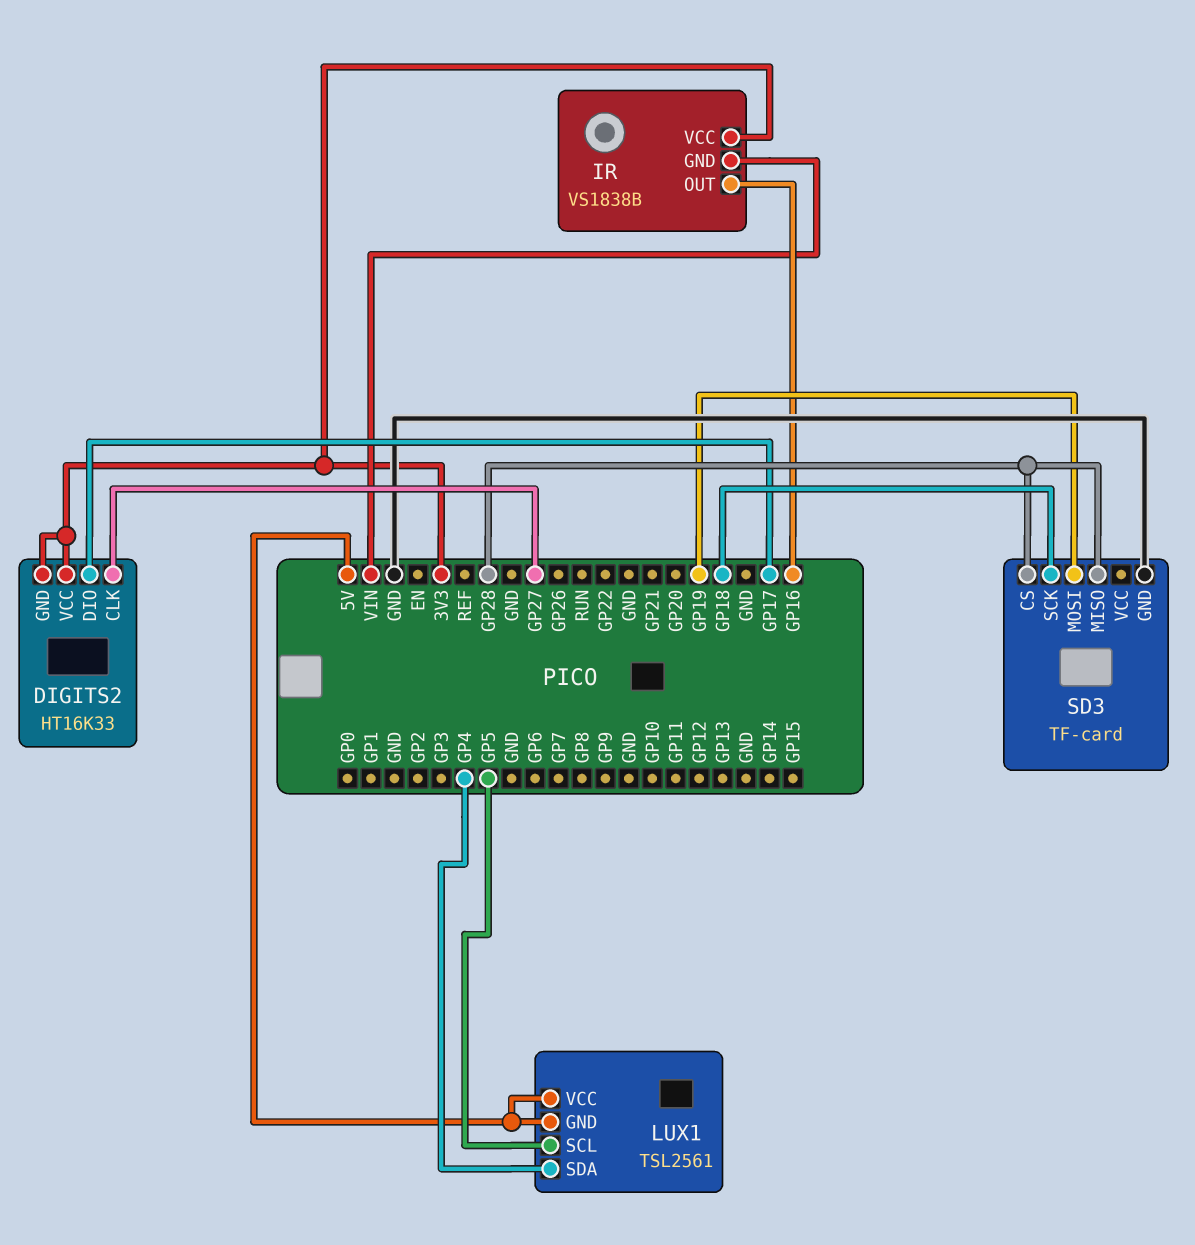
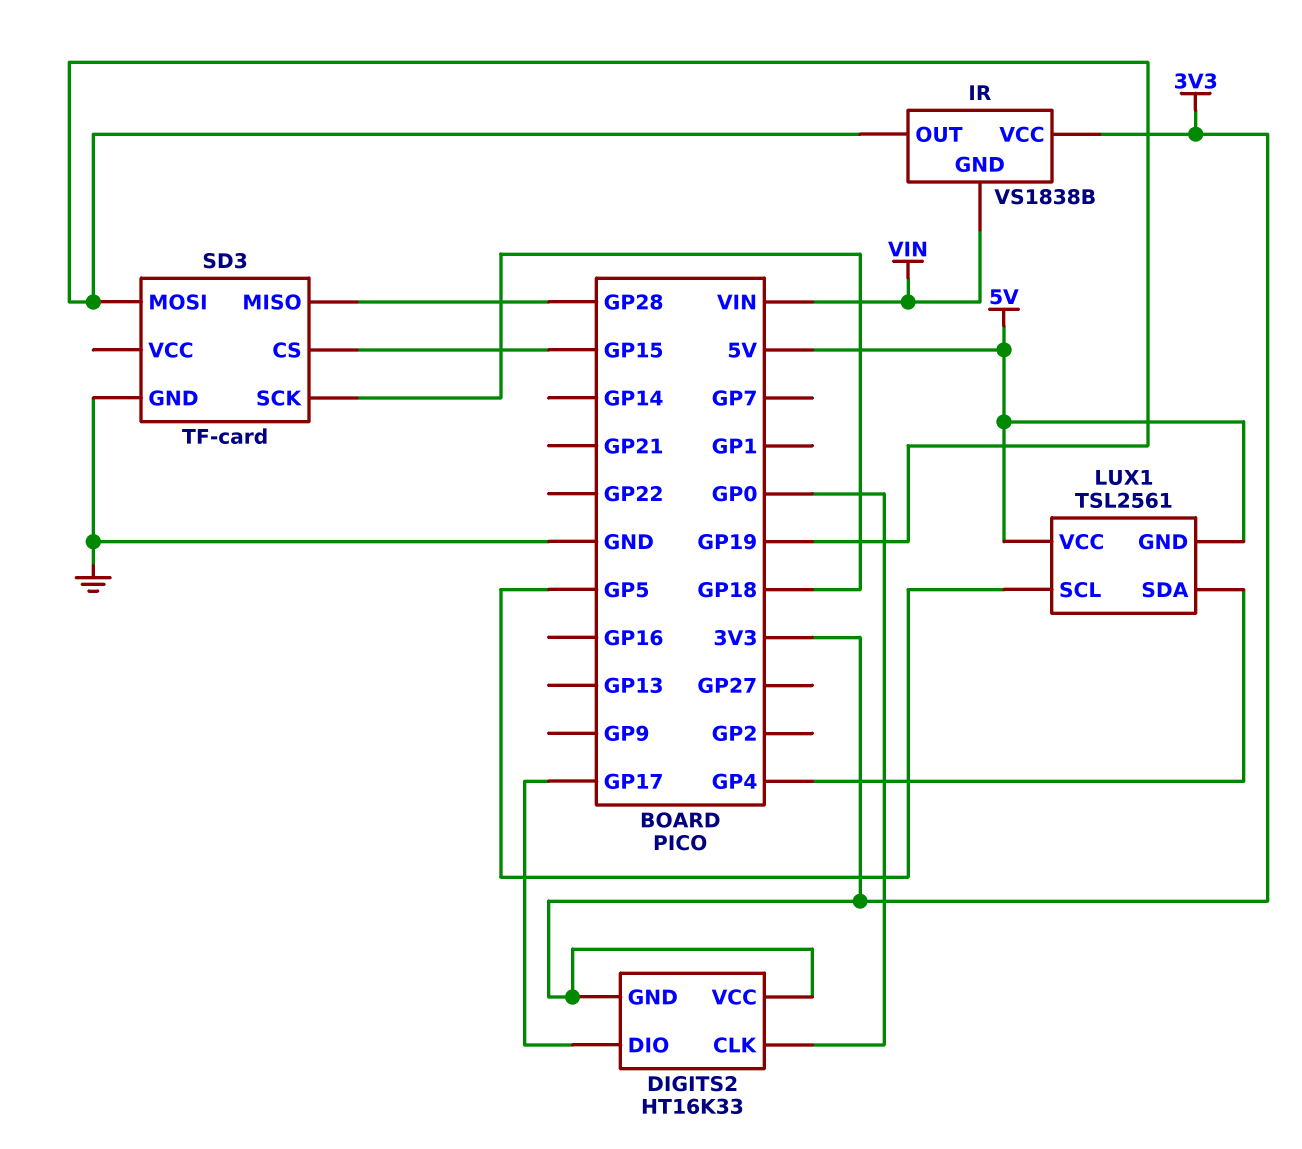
DIGITS2 pin CLK: GP27 -> GP0
IR pin OUT: GP16 -> GP19
SD3 pin CS: GP28 -> GP15

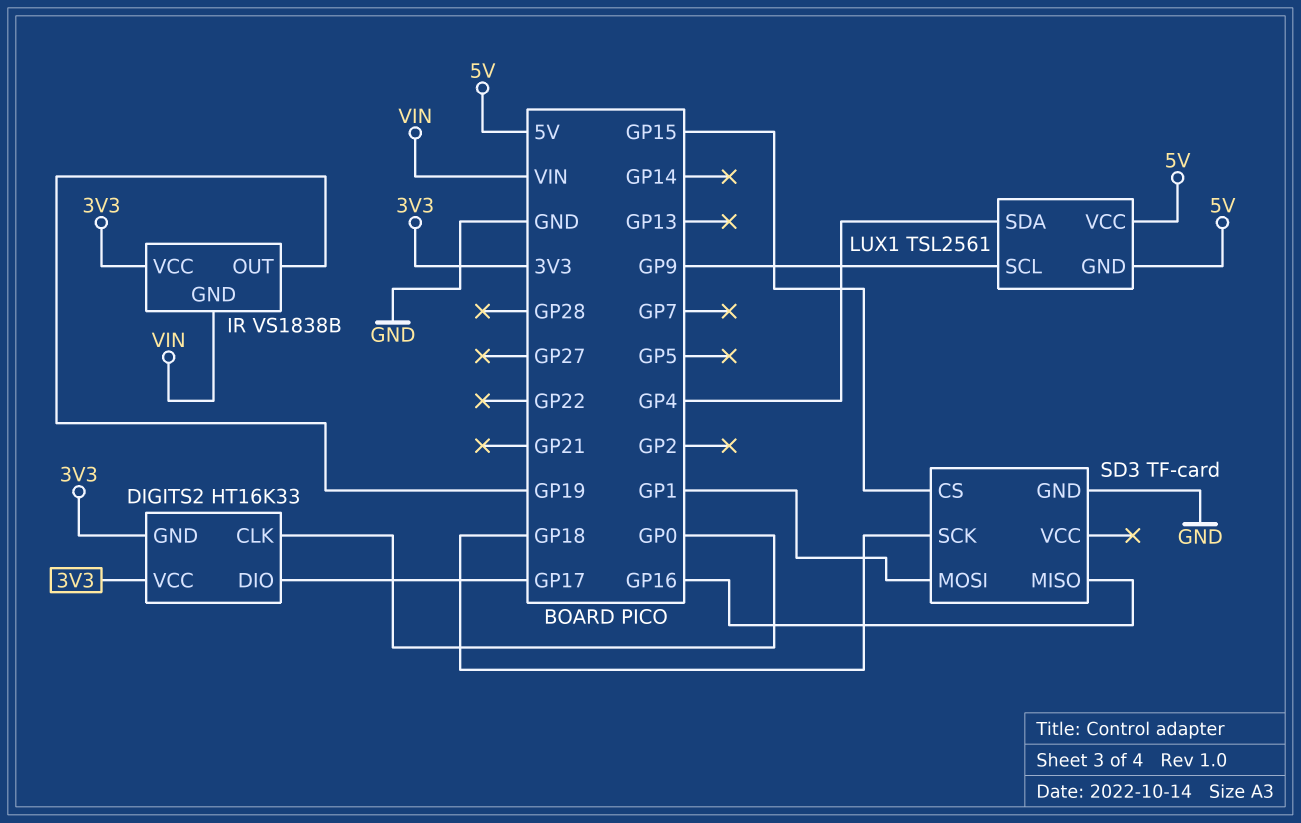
LUX1 pin SCL: GP5 -> GP9
SD3 pin MISO: GP28 -> GP16
SD3 pin MOSI: GP19 -> GP1

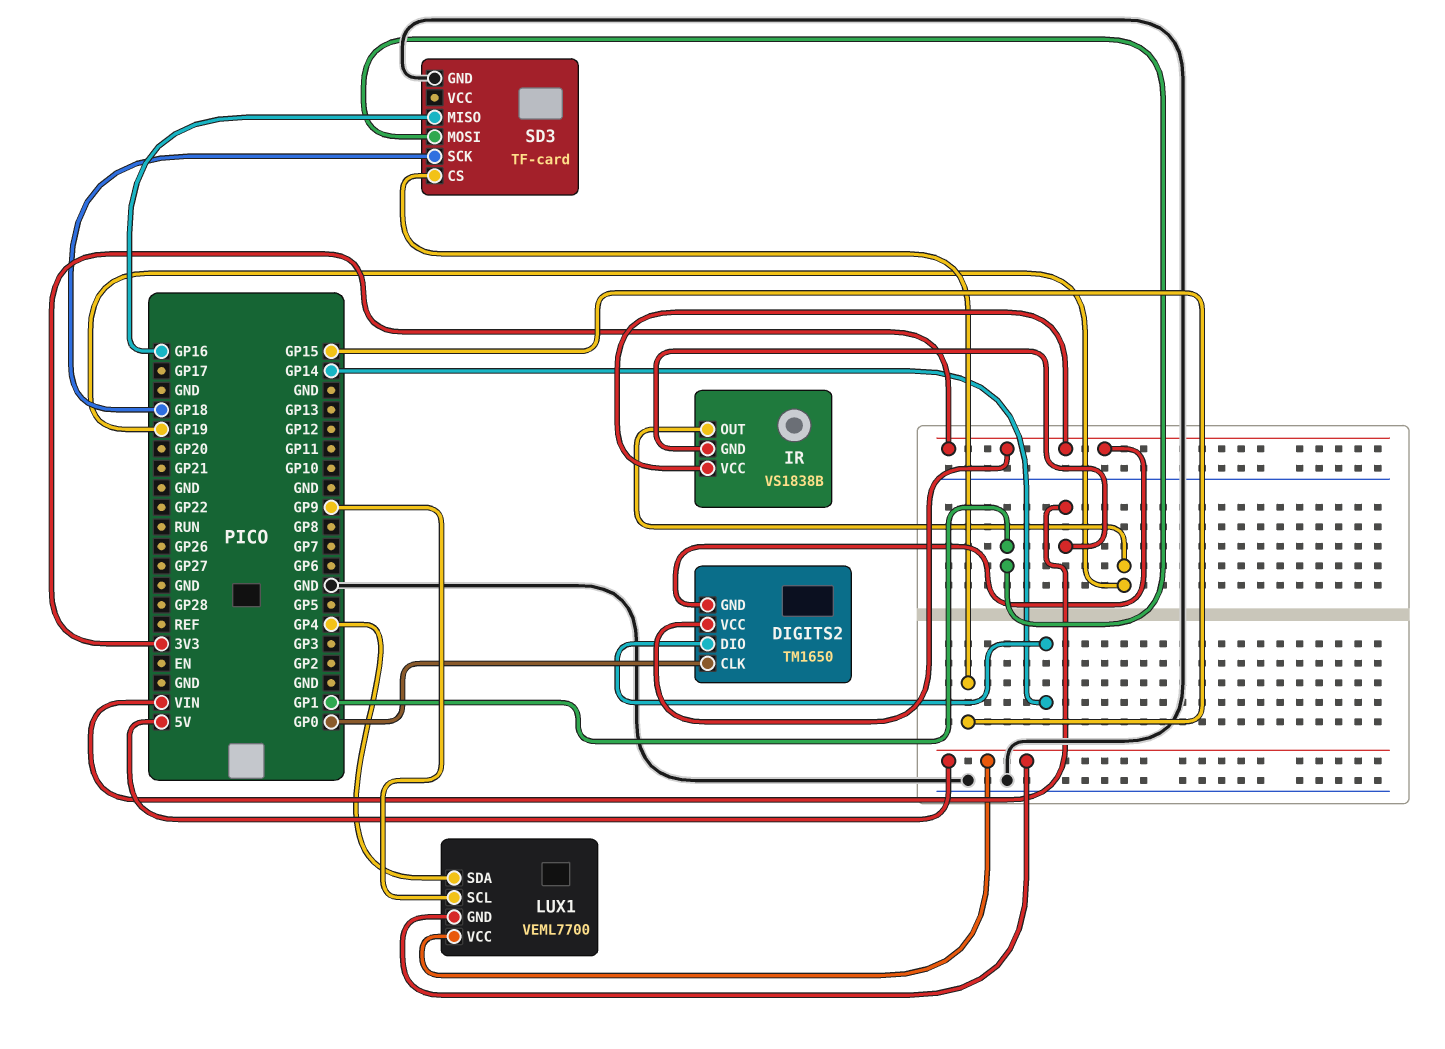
DIGITS2: HT16K33 -> TM1650
DIGITS2 pin DIO: GP17 -> GP14
LUX1: TSL2561 -> VEML7700

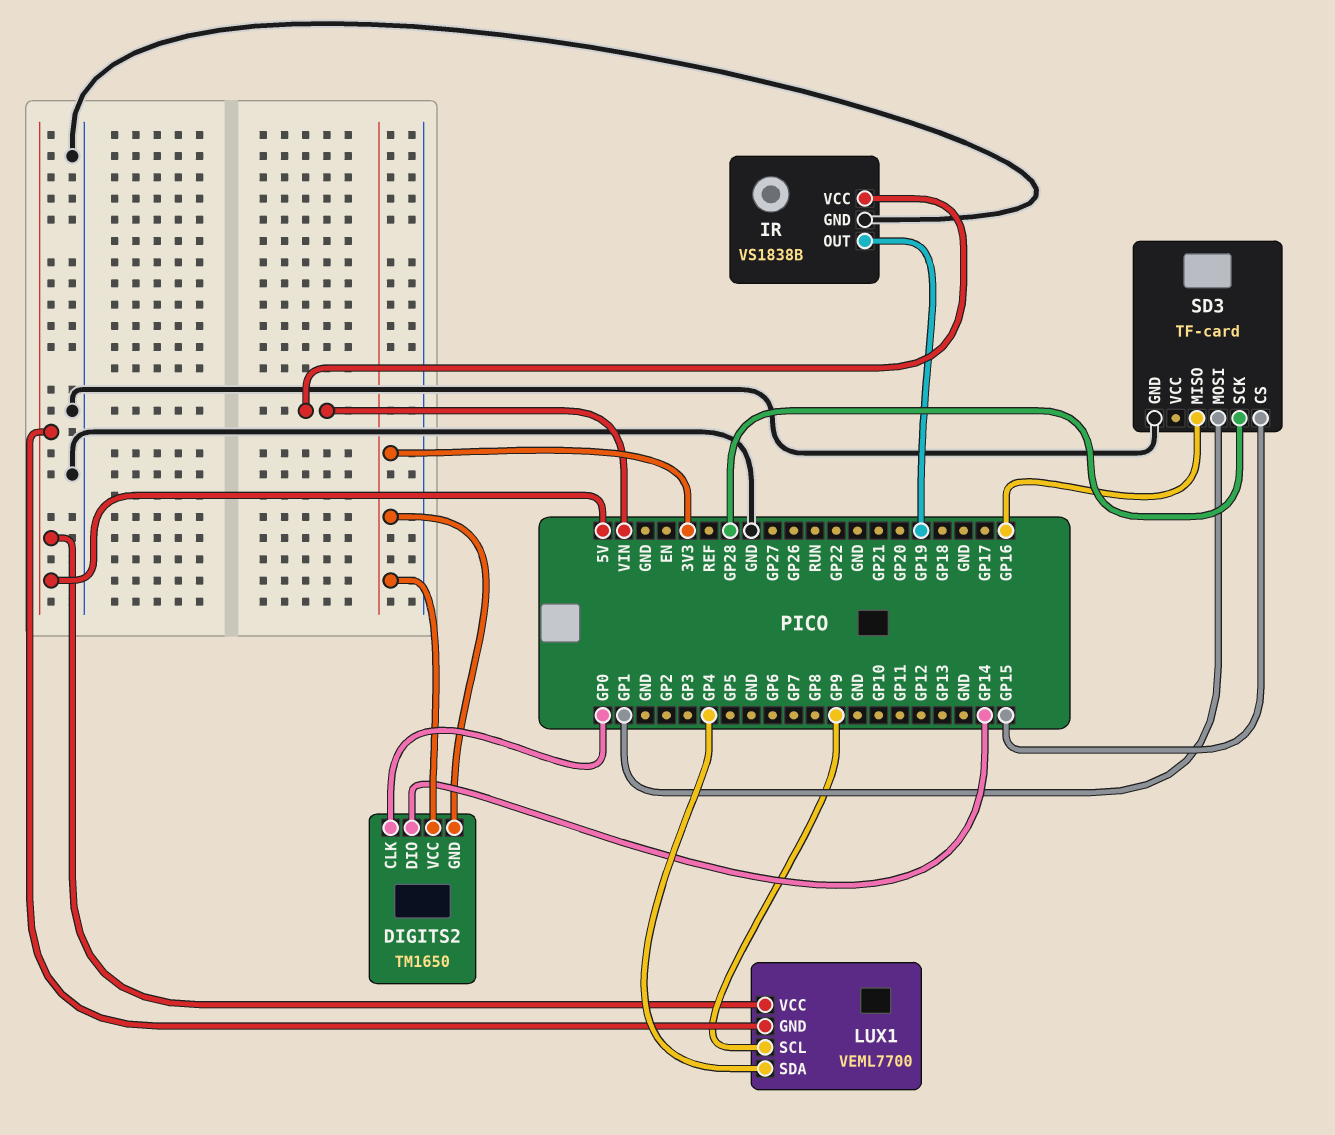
IR pin GND: VIN -> GND
IR pin VCC: 3V3 -> VIN
SD3 pin SCK: GP18 -> GP28

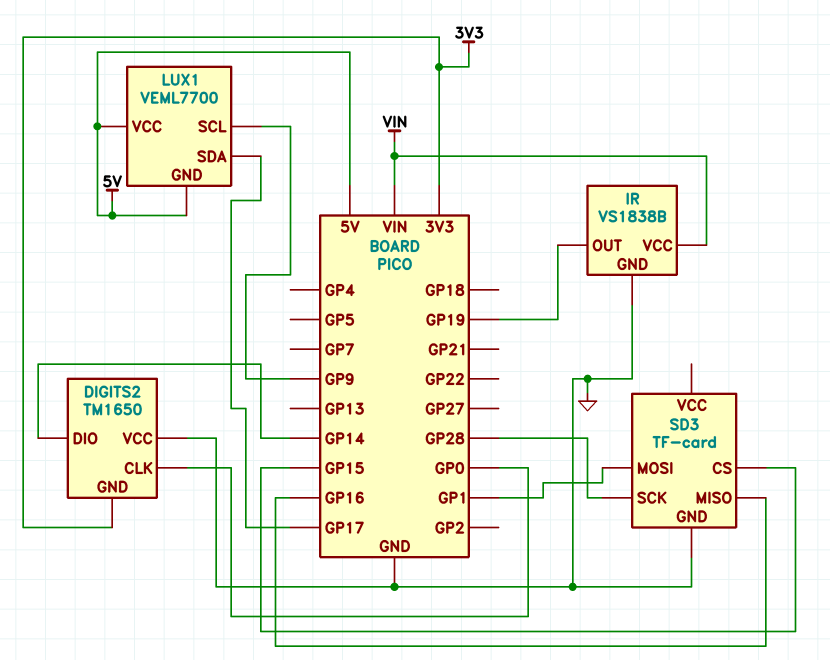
DIGITS2 pin VCC: 3V3 -> GND
LUX1 pin SDA: GP4 -> GP17

